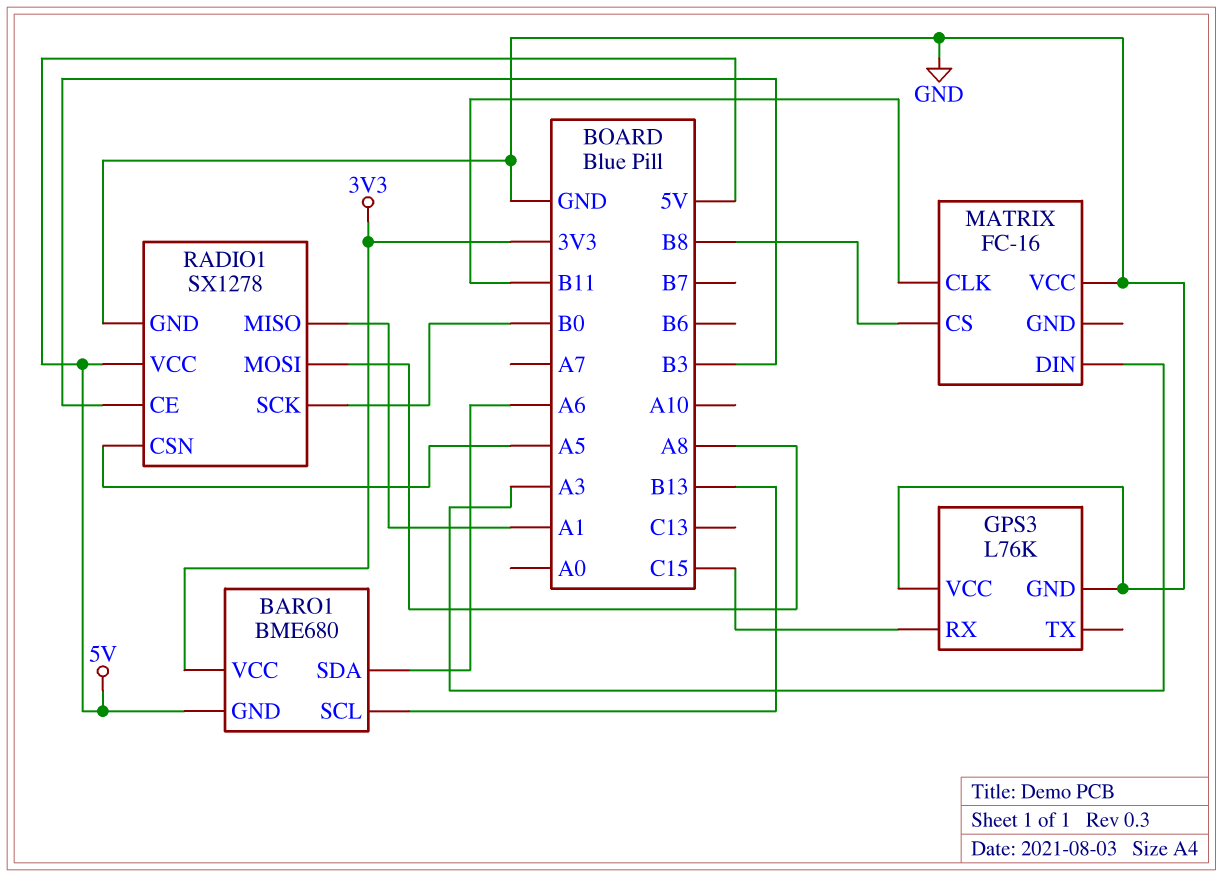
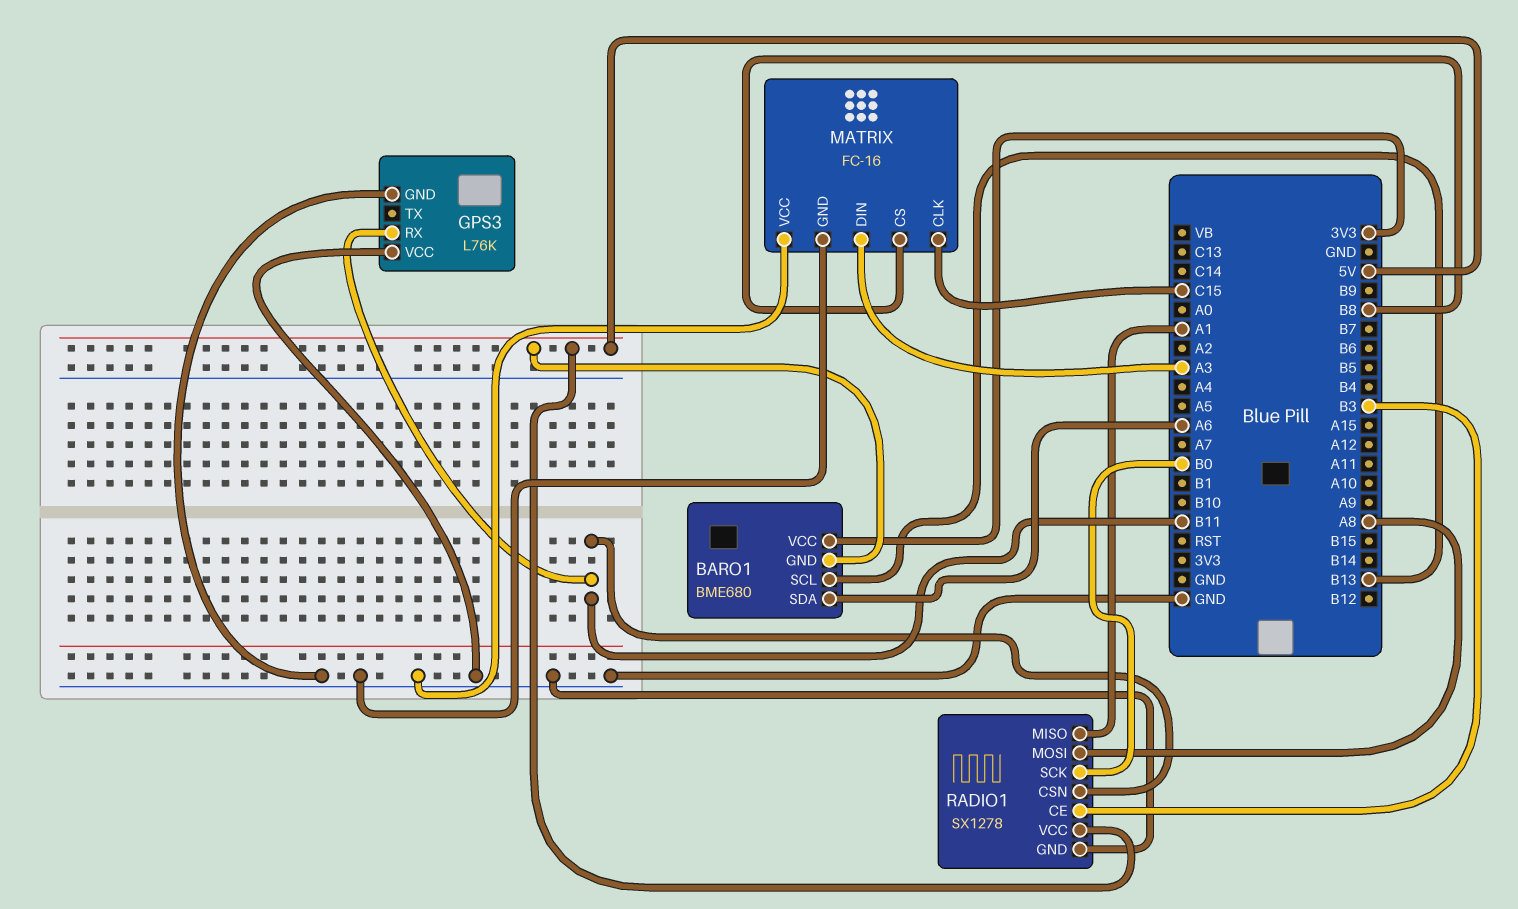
GPS3 pin RX: C15 -> B11
MATRIX pin CLK: B11 -> C15
MATRIX pin GND: none -> GND
RADIO1 pin CSN: A5 -> B11

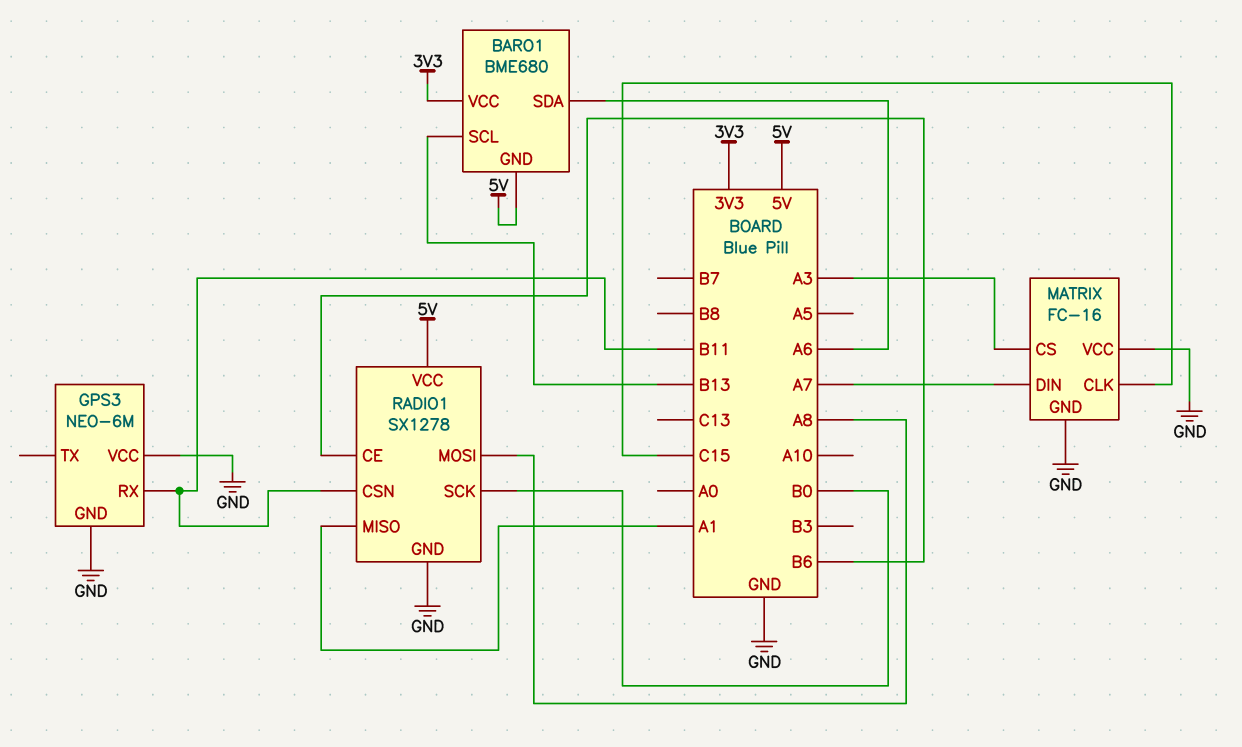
GPS3: L76K -> NEO-6M
MATRIX pin CS: B8 -> A3
MATRIX pin DIN: A3 -> A7
RADIO1 pin CE: B3 -> B6

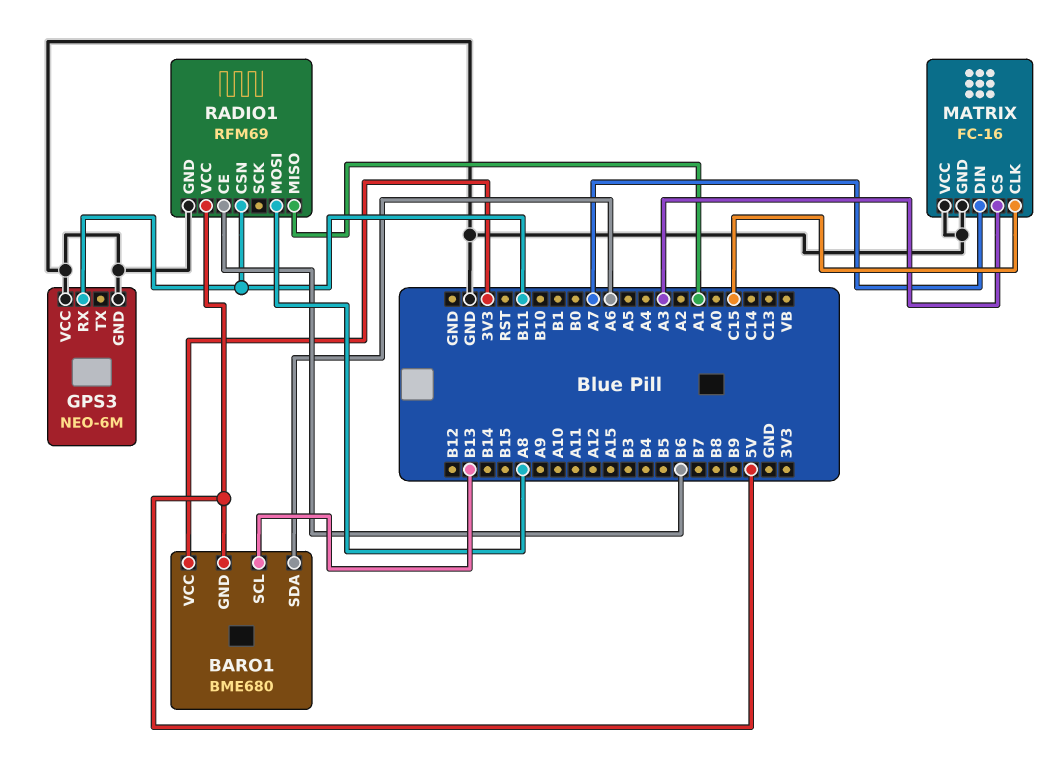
RADIO1: SX1278 -> RFM69
RADIO1 pin SCK: B0 -> none

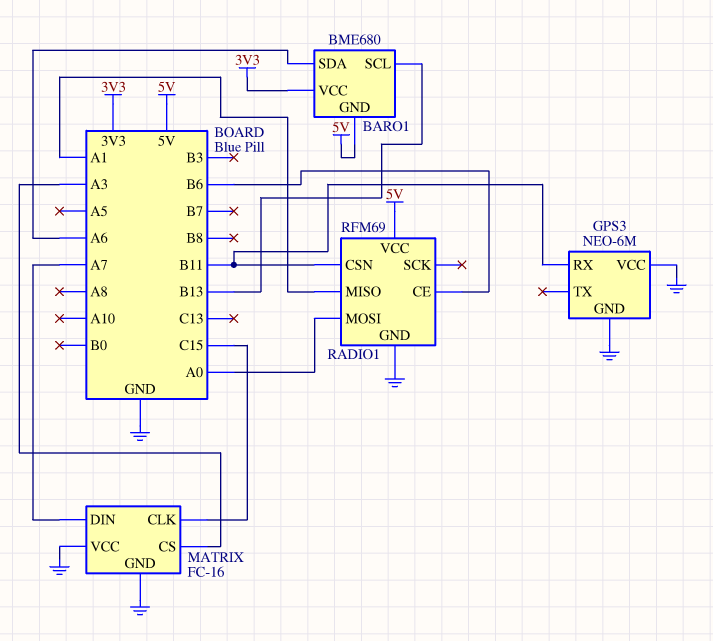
RADIO1 pin MOSI: A8 -> A0

